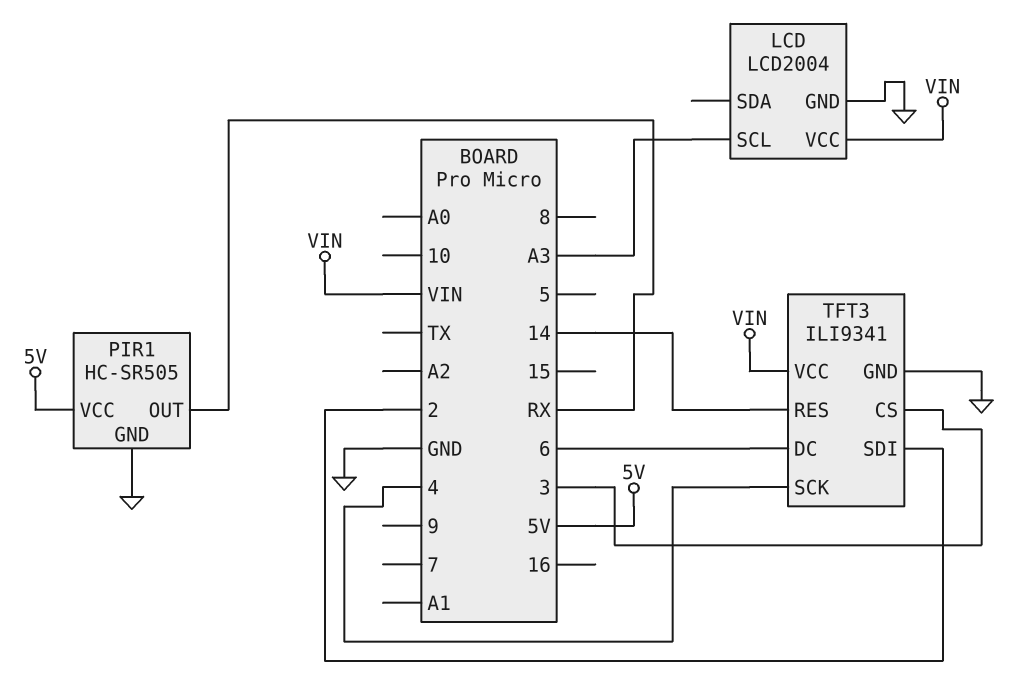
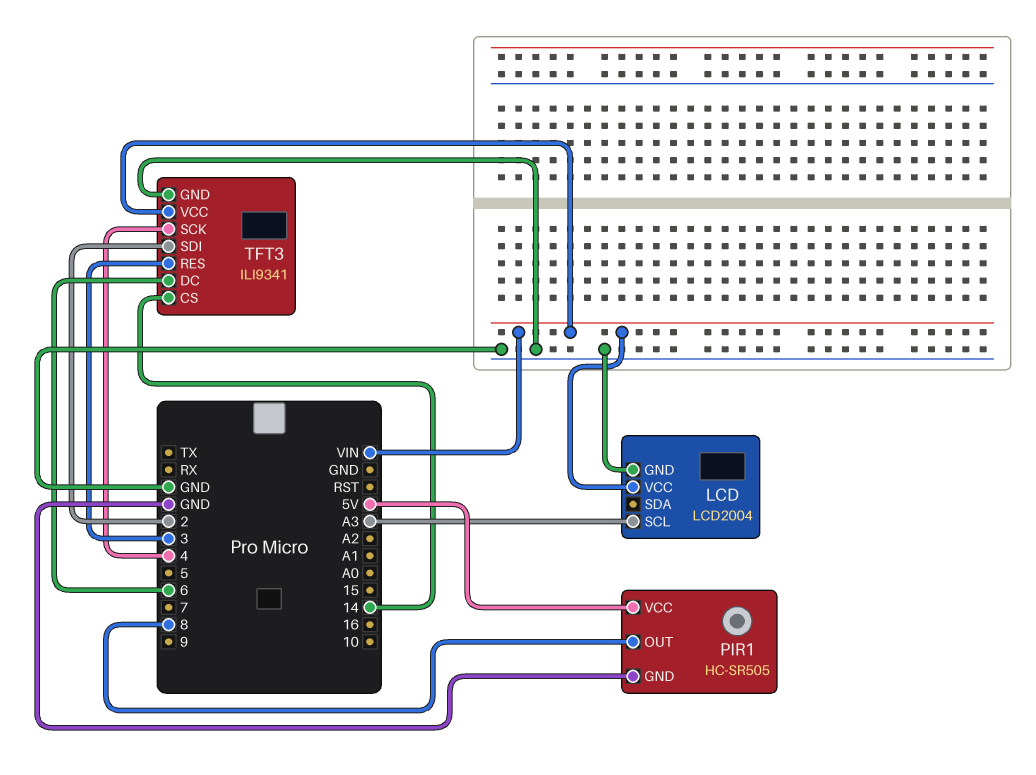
PIR1 pin OUT: RX -> 8
TFT3 pin CS: 3 -> 14
TFT3 pin RES: 14 -> 3

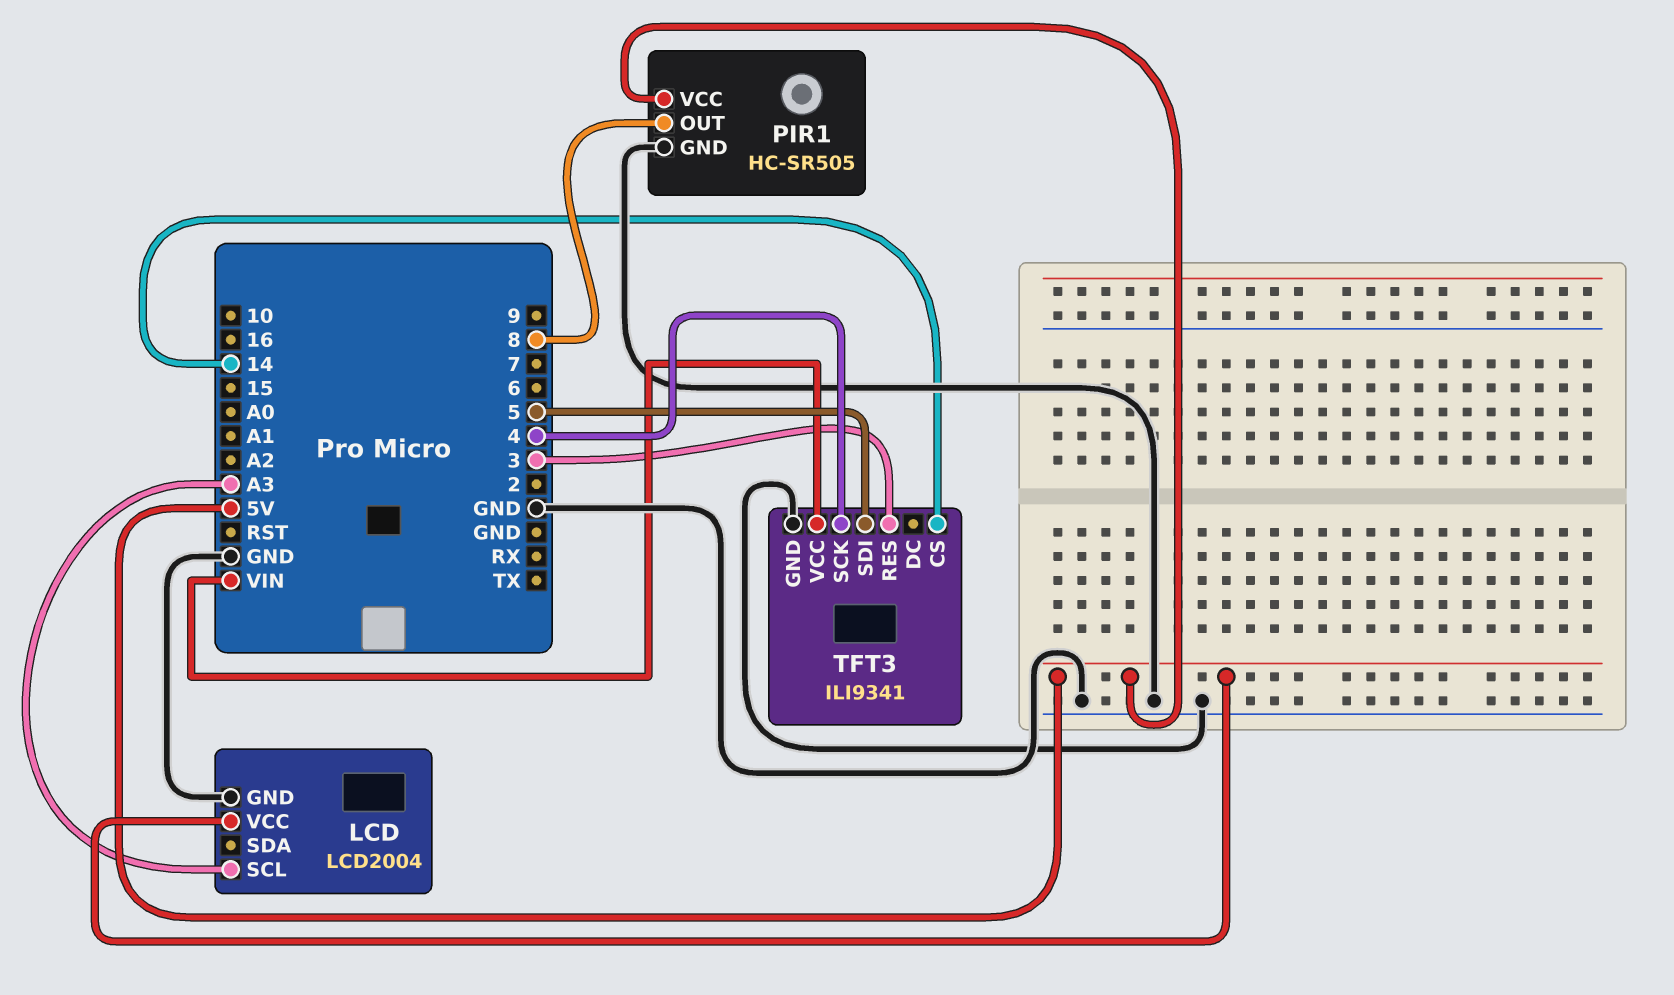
LCD pin VCC: VIN -> 5V
TFT3 pin DC: 6 -> none
TFT3 pin SDI: 2 -> 5

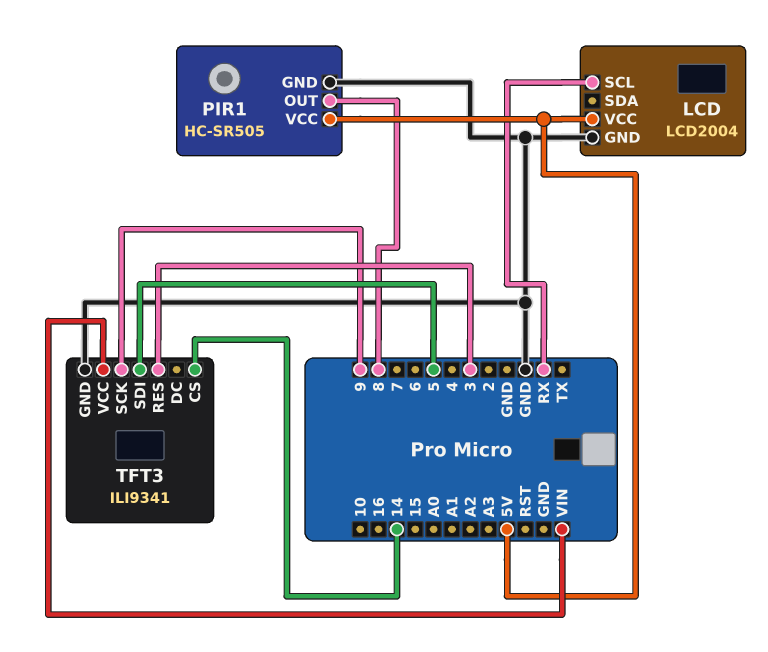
LCD pin SCL: A3 -> RX
TFT3 pin SCK: 4 -> 9

